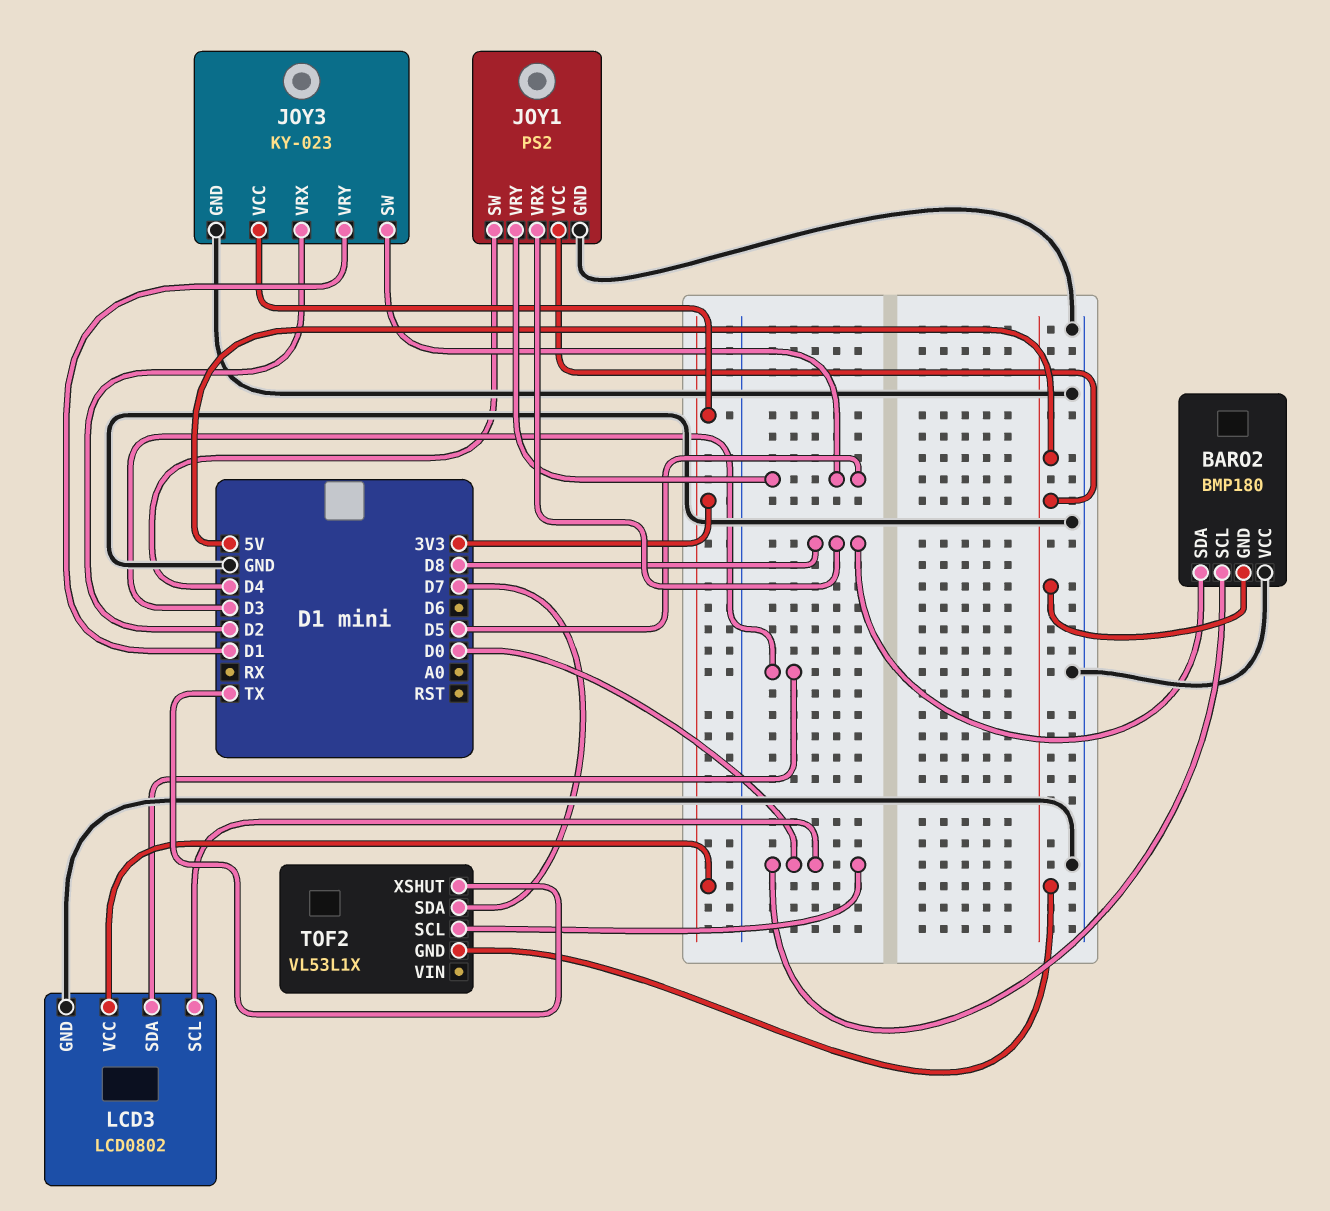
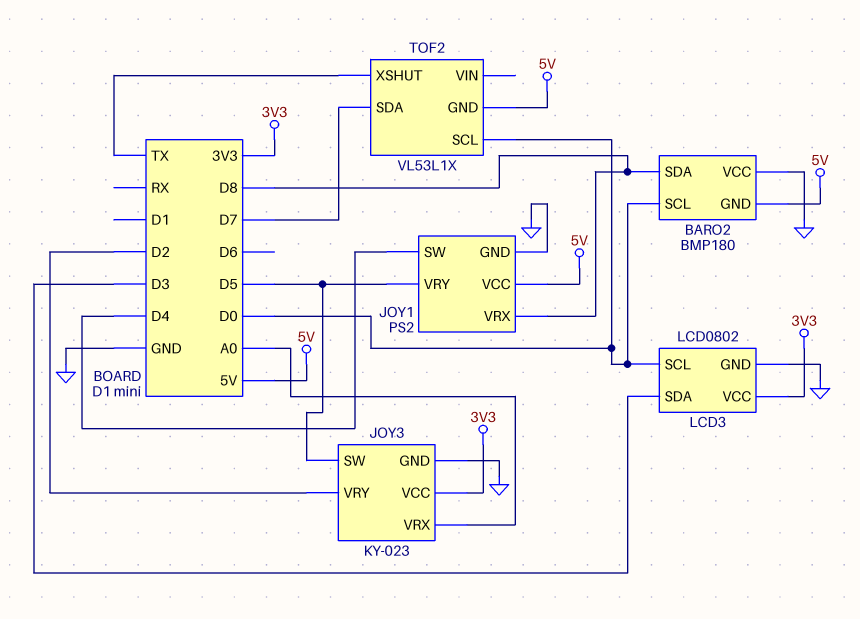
JOY3 pin VRX: D2 -> A0
JOY3 pin VRY: D1 -> D2

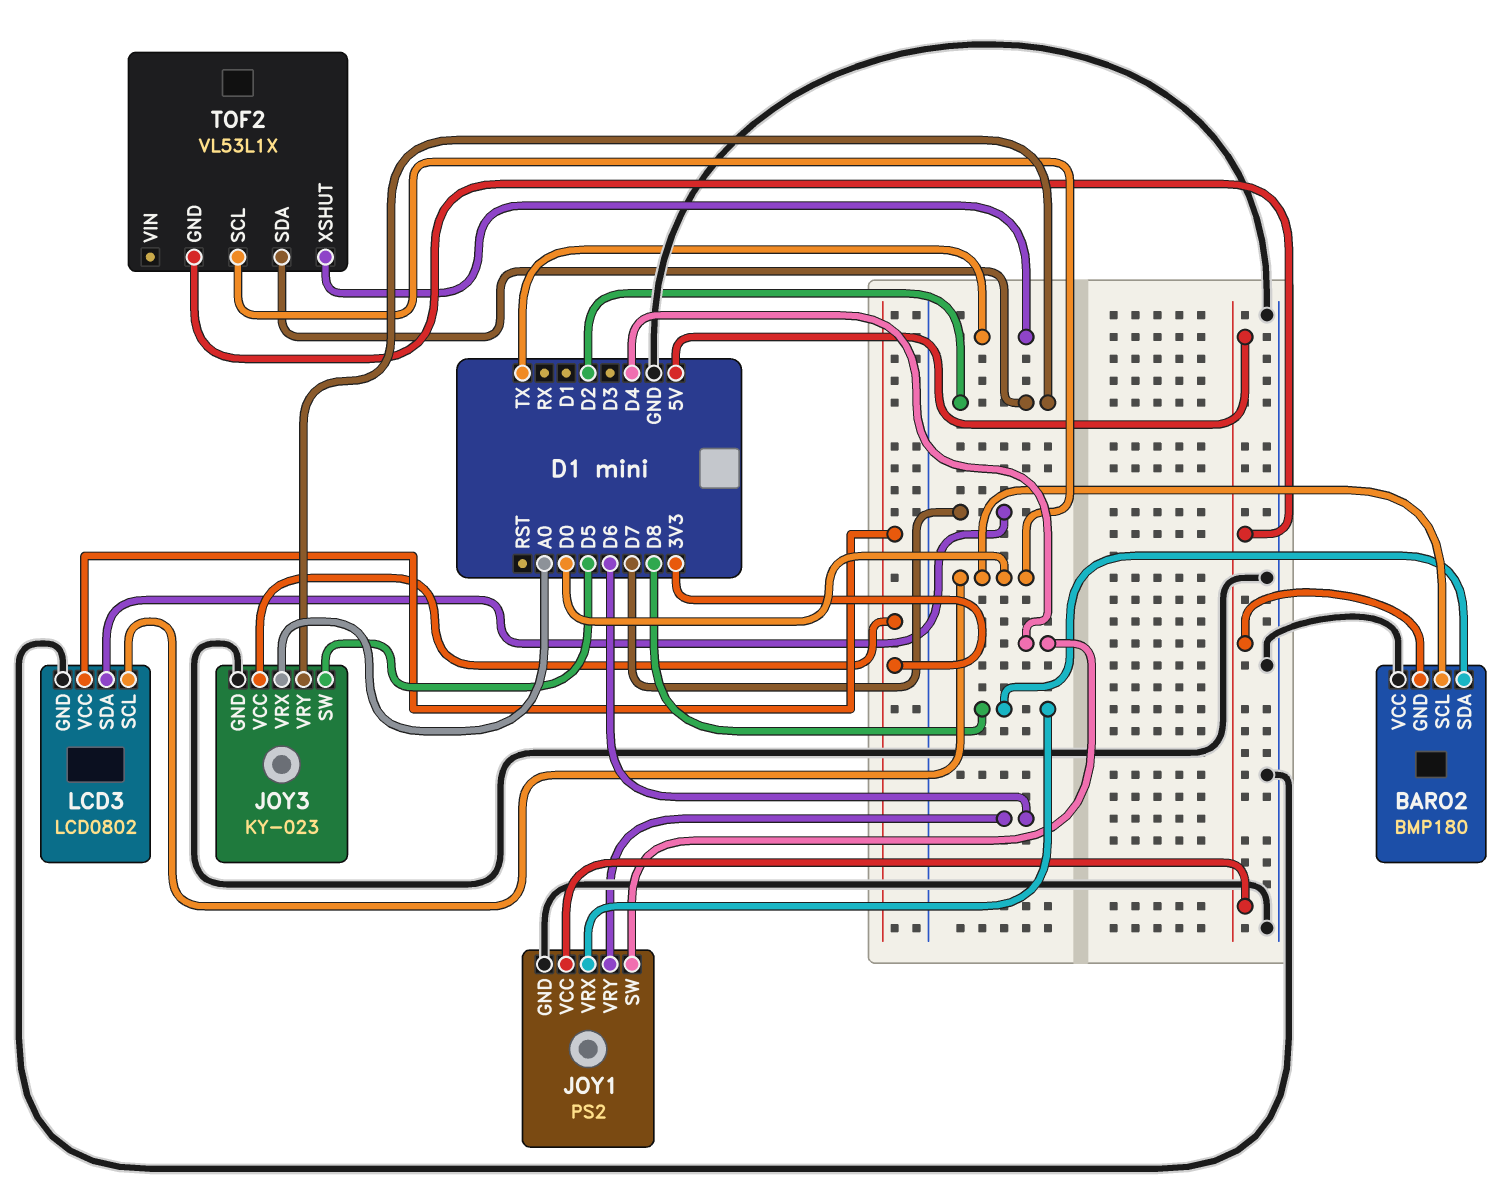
JOY1 pin VRY: D5 -> D6
LCD3 pin SDA: D3 -> D7
TOF2 pin SDA: D7 -> D2

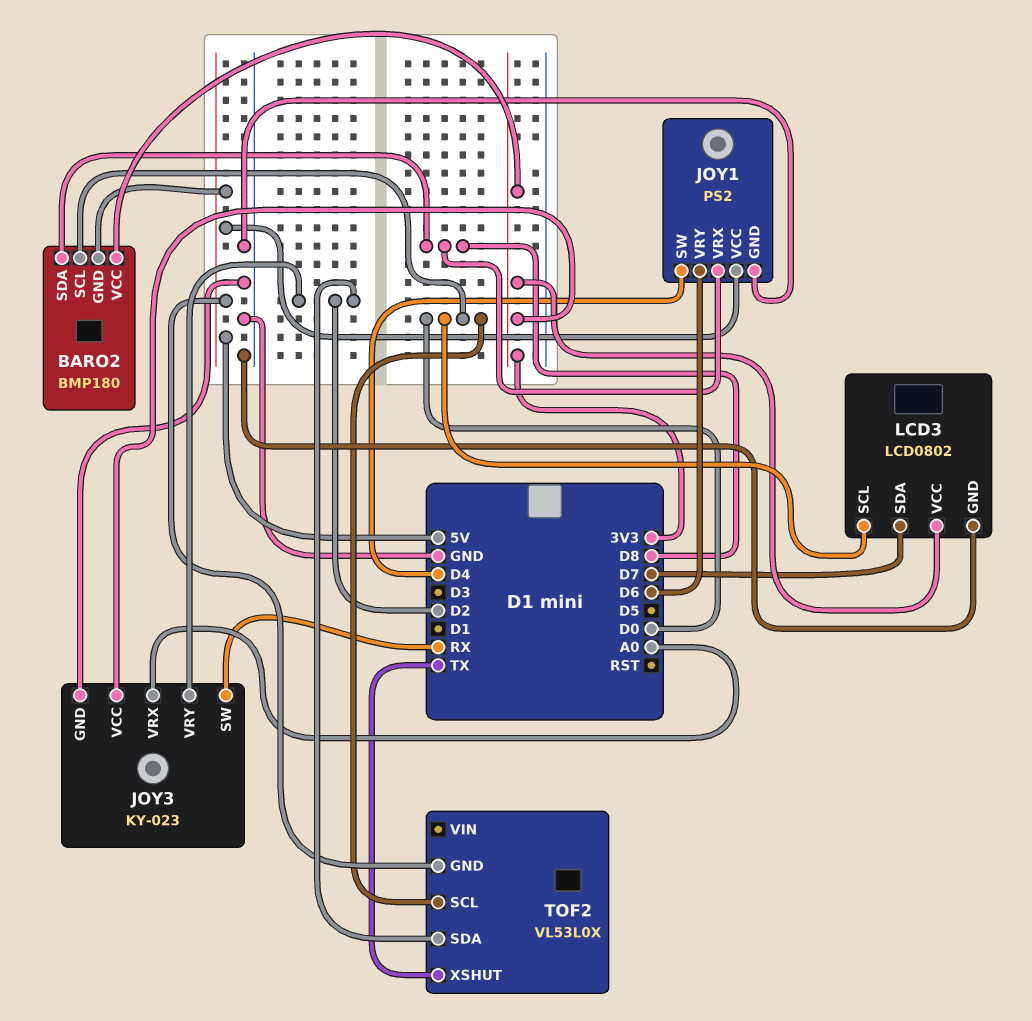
BARO2 pin VCC: GND -> 3V3
JOY3 pin SW: D5 -> RX
TOF2: VL53L1X -> VL53L0X

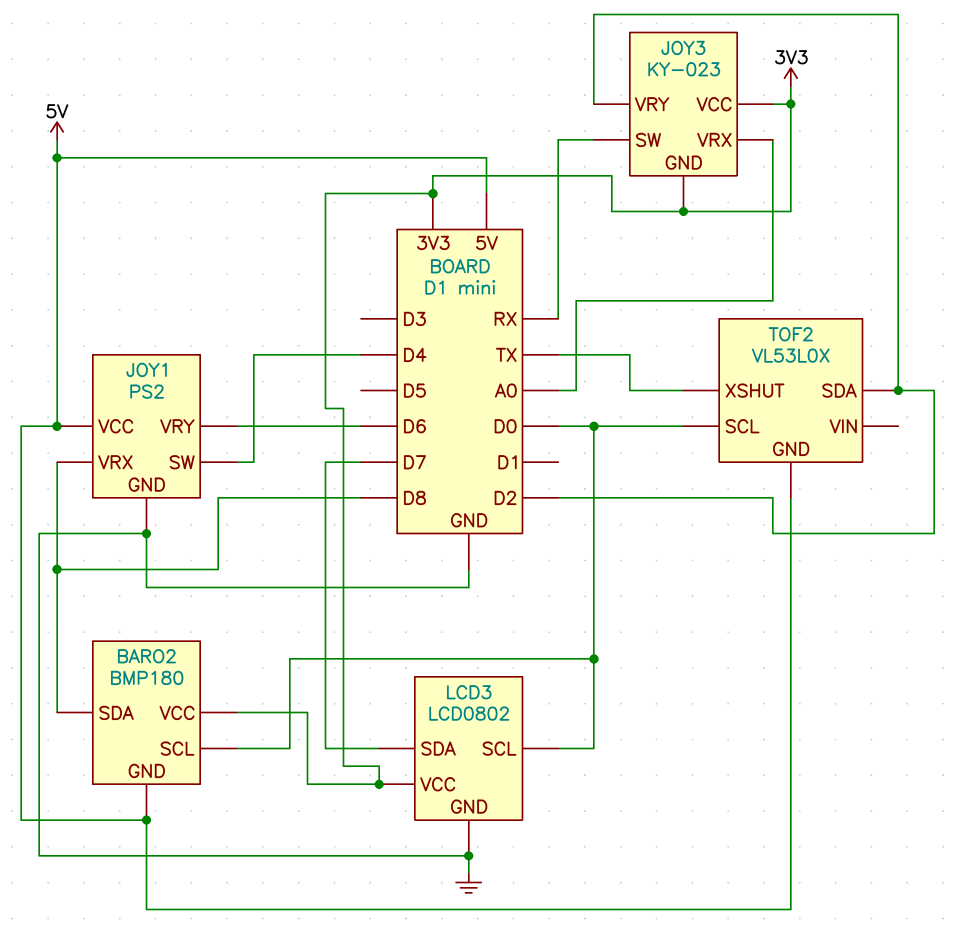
JOY3 pin GND: GND -> 3V3

